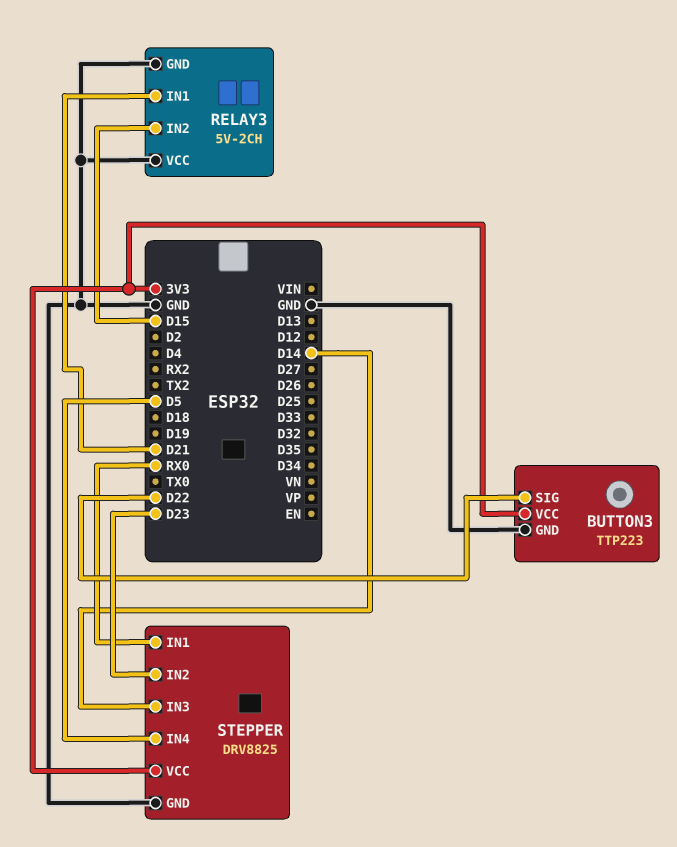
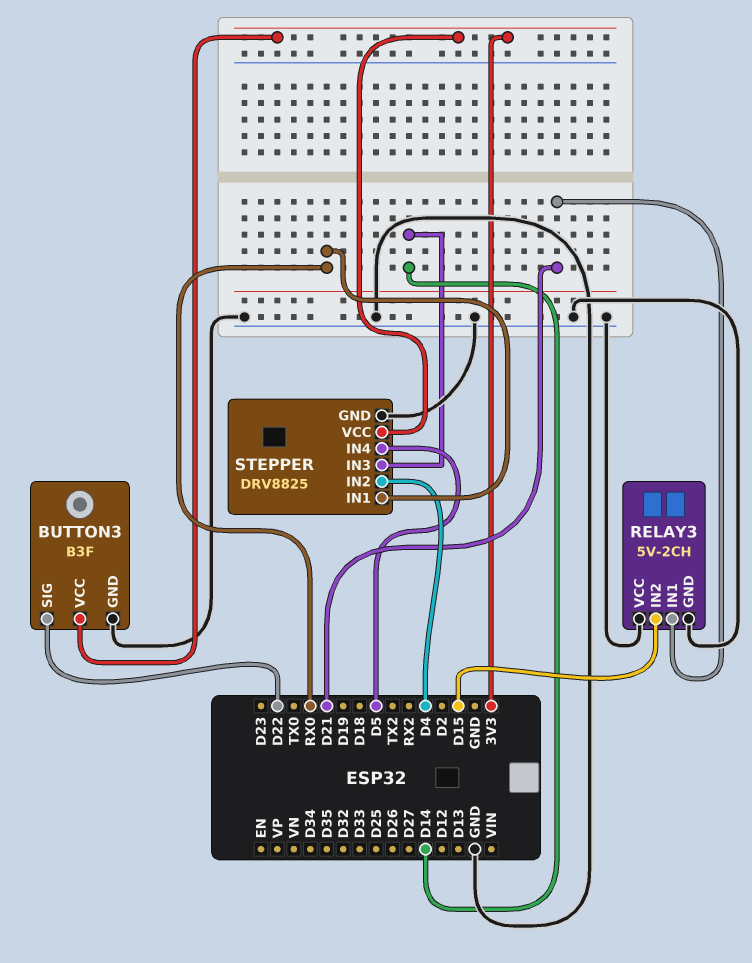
BUTTON3: TTP223 -> B3F
STEPPER pin IN2: D23 -> D4

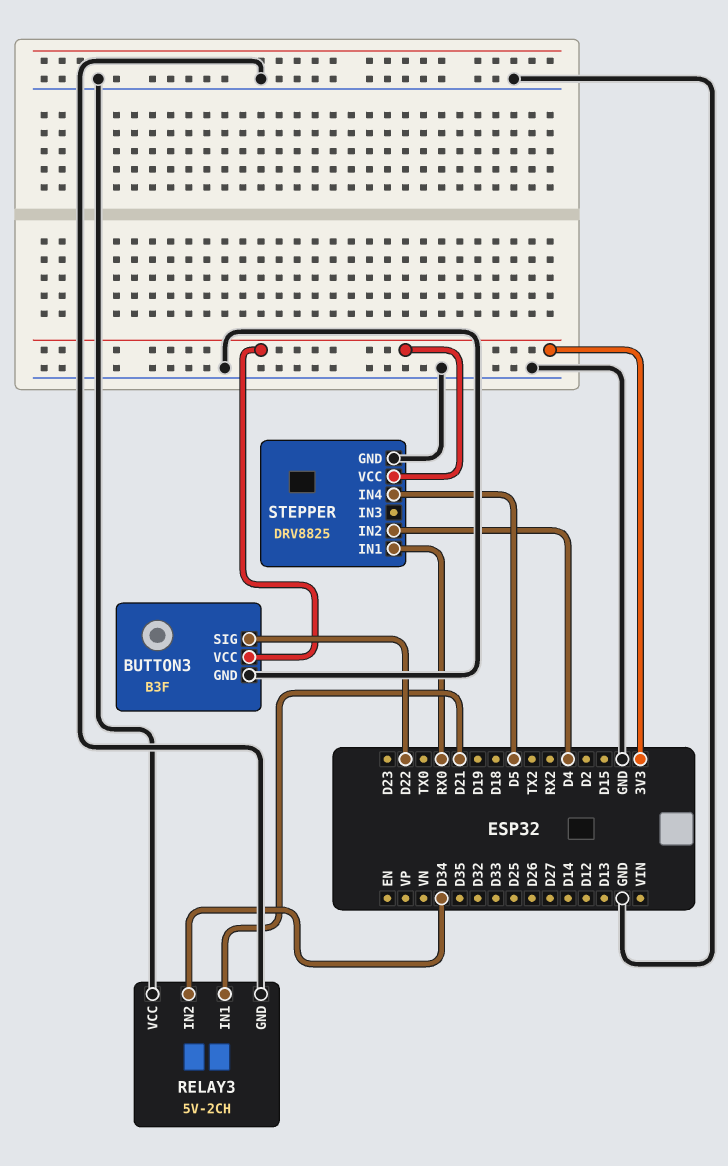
RELAY3 pin IN2: D15 -> D34
STEPPER pin IN3: D14 -> none

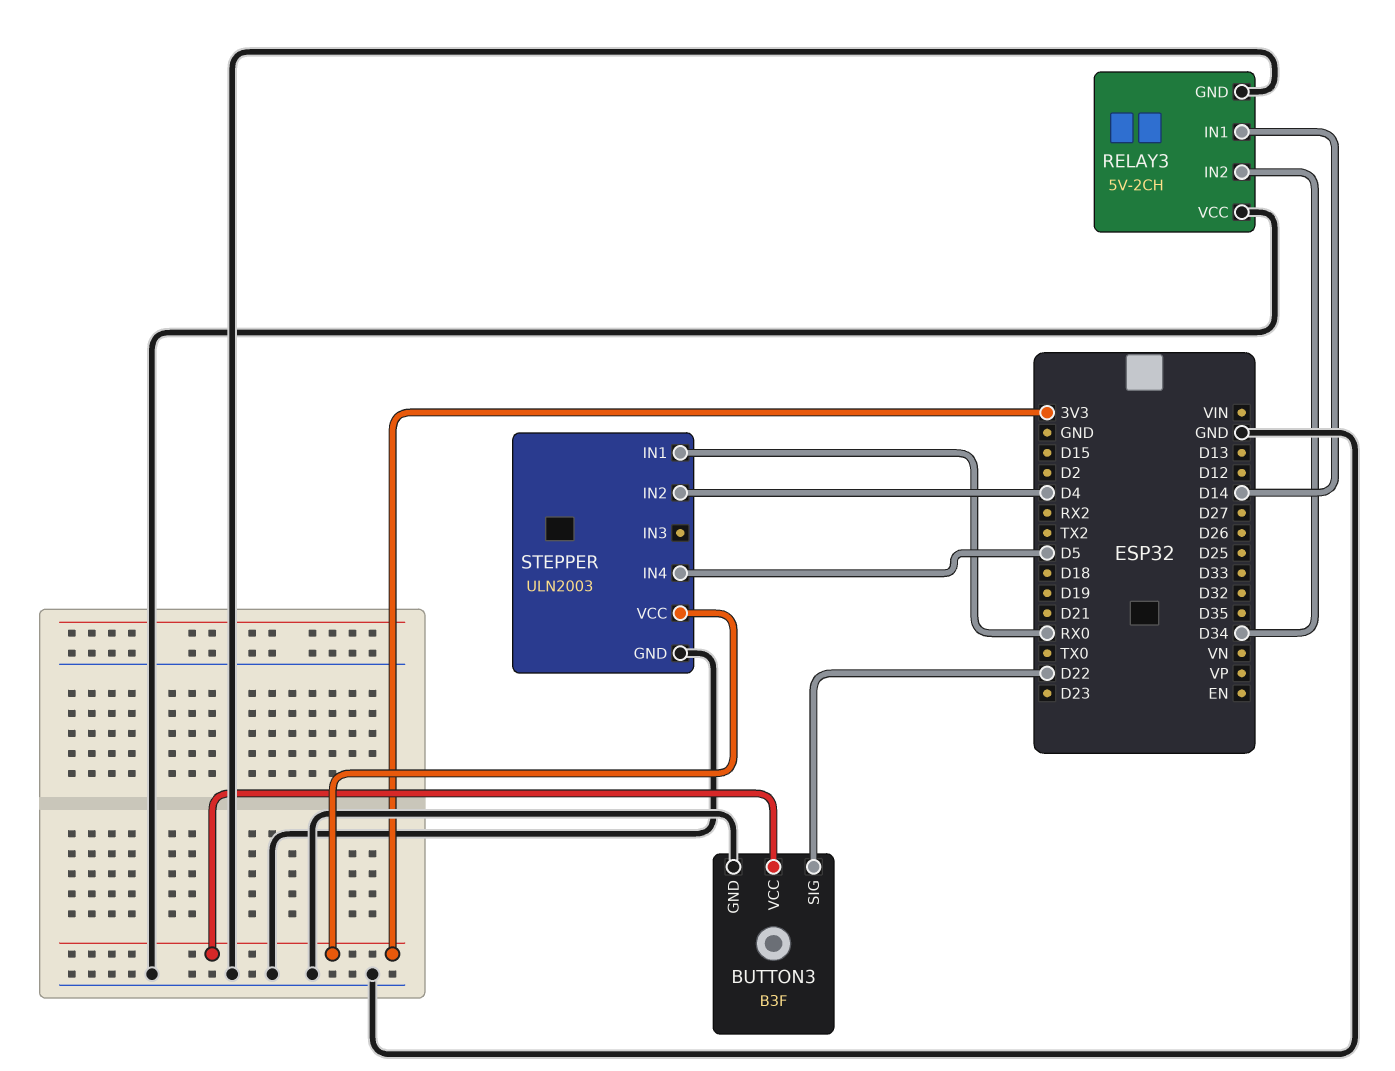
RELAY3 pin IN1: D21 -> D14
STEPPER: DRV8825 -> ULN2003

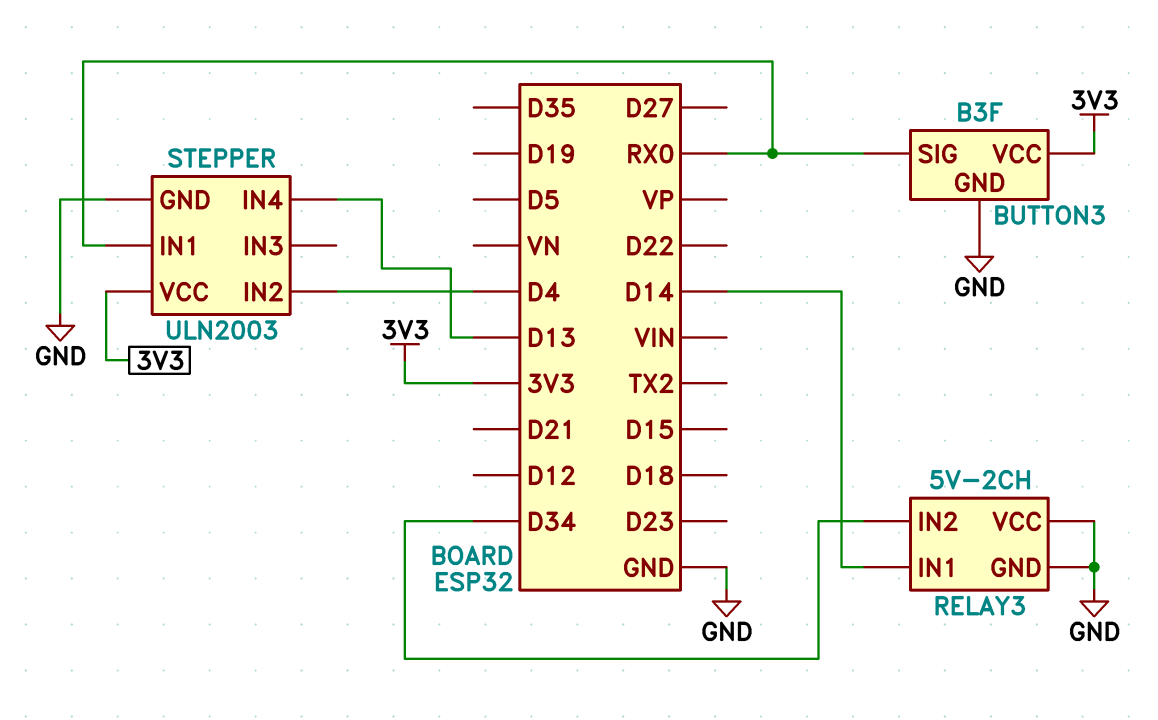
BUTTON3 pin SIG: D22 -> RX0
STEPPER pin IN4: D5 -> D13

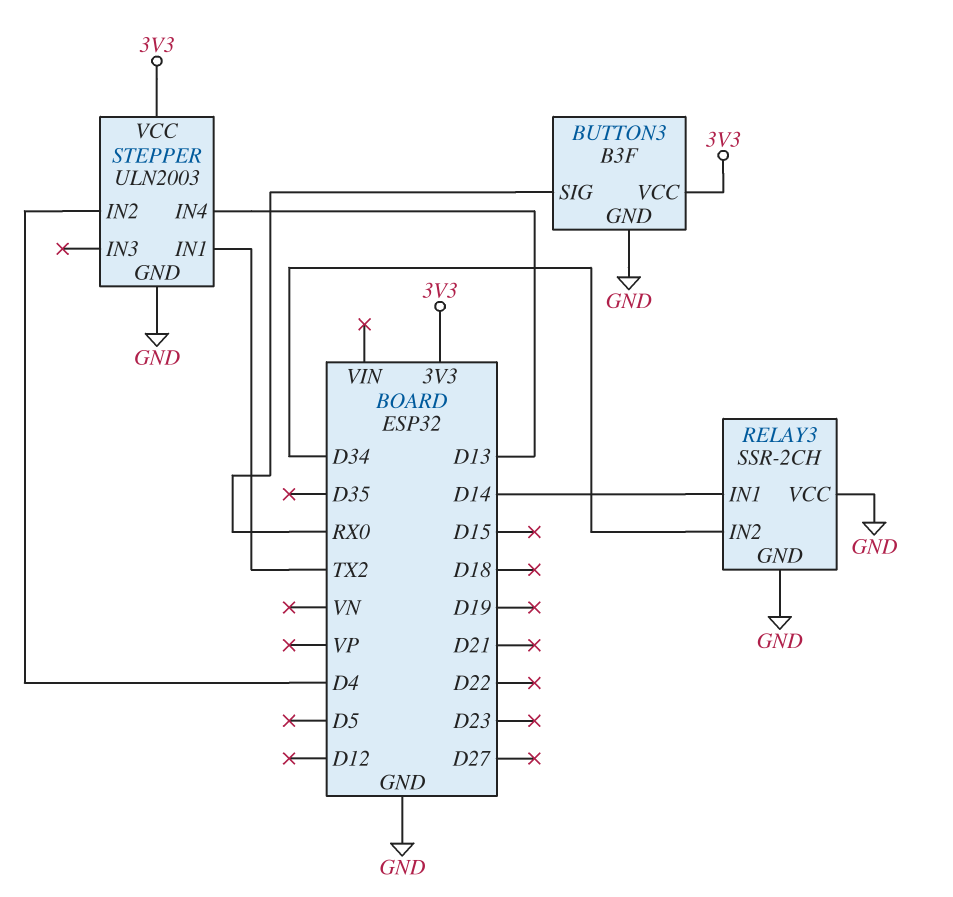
RELAY3: 5V-2CH -> SSR-2CH
STEPPER pin IN1: RX0 -> TX2

